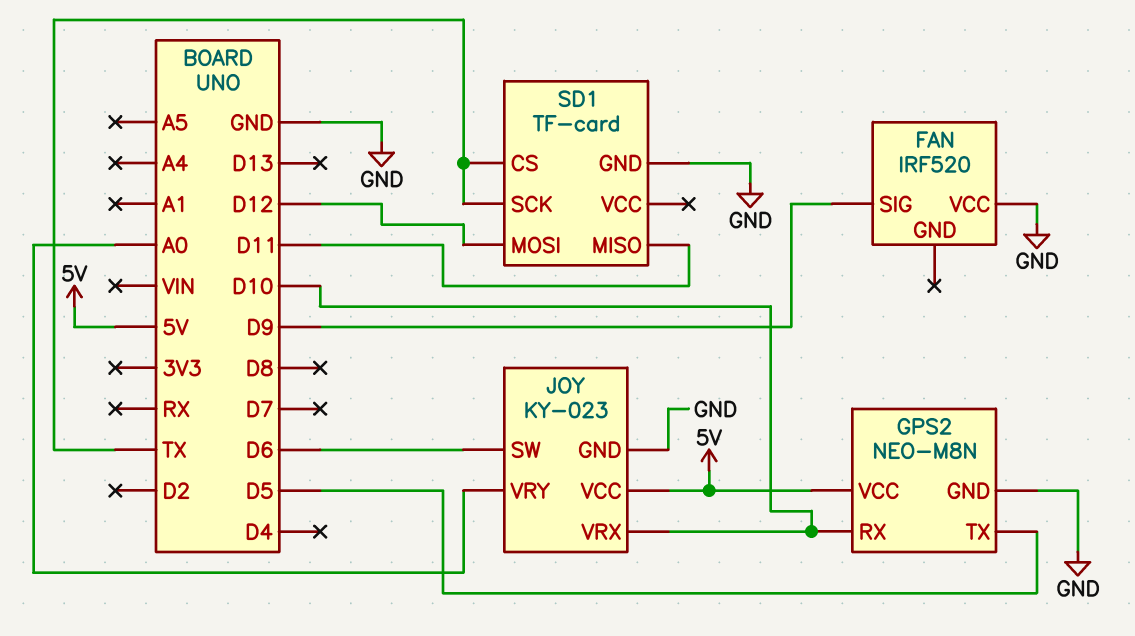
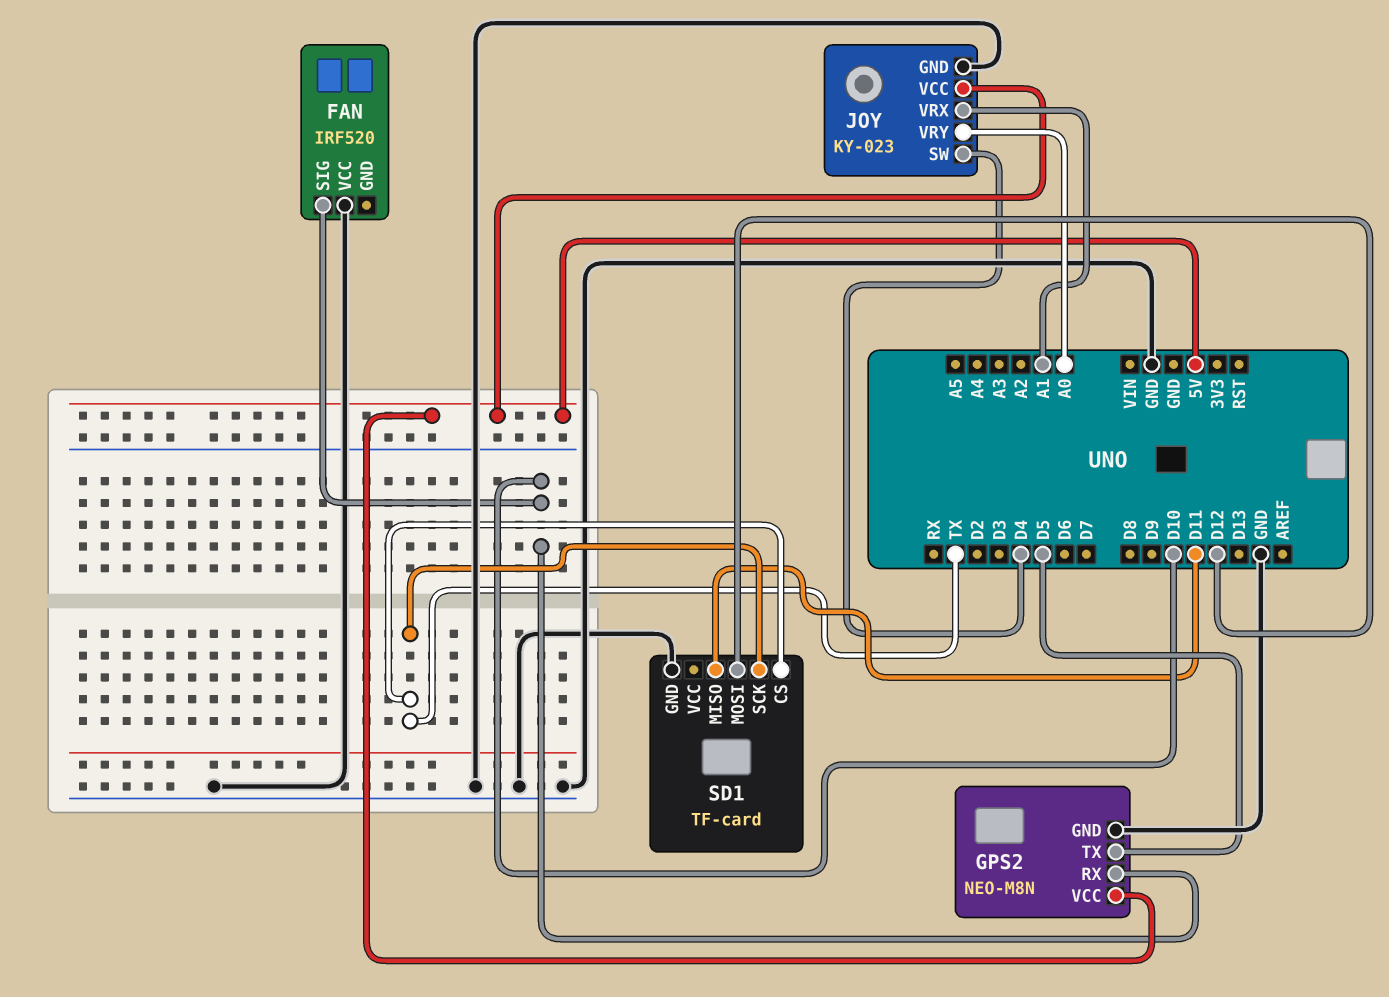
FAN pin SIG: D9 -> D10
JOY pin SW: D6 -> D4
JOY pin VRX: D10 -> A1

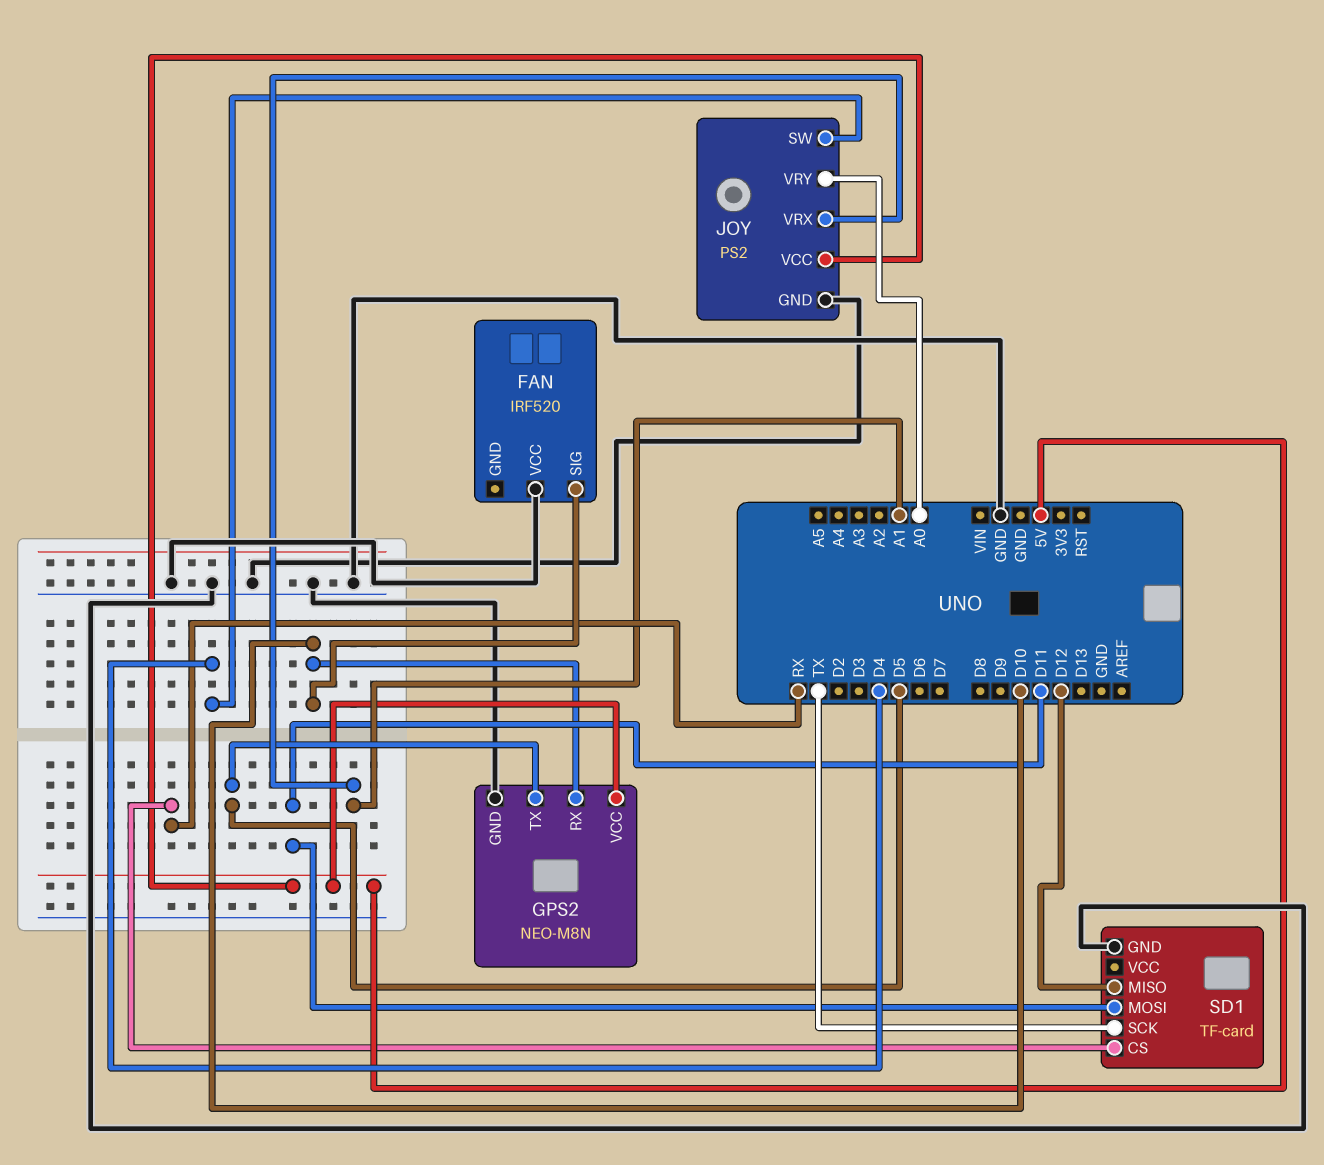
JOY: KY-023 -> PS2
SD1 pin CS: TX -> RX
SD1 pin MISO: D11 -> D12
SD1 pin MOSI: D12 -> D11

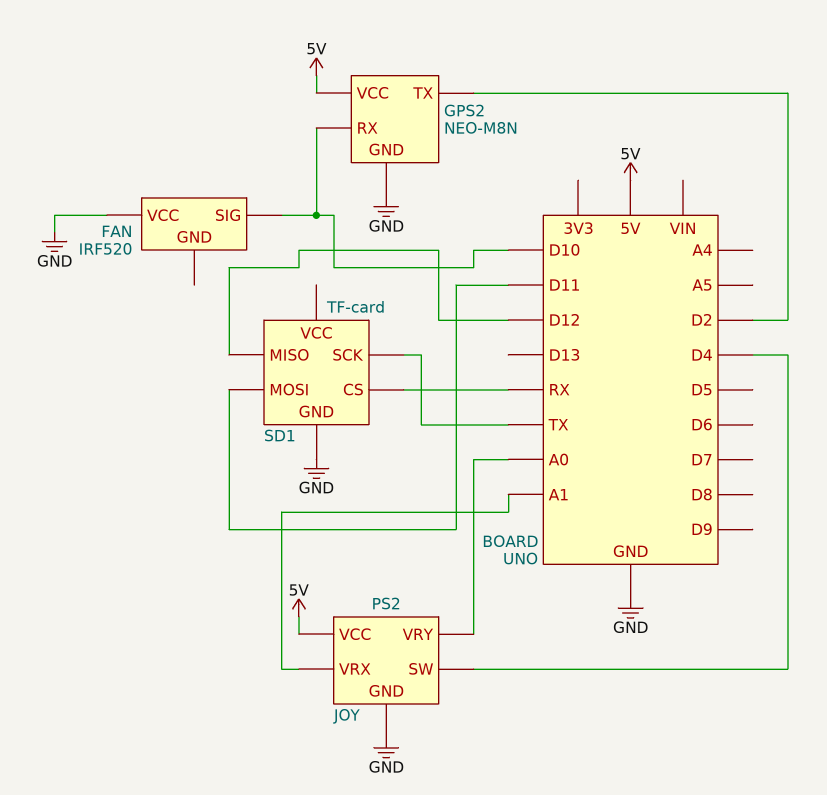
GPS2 pin TX: D5 -> D2

